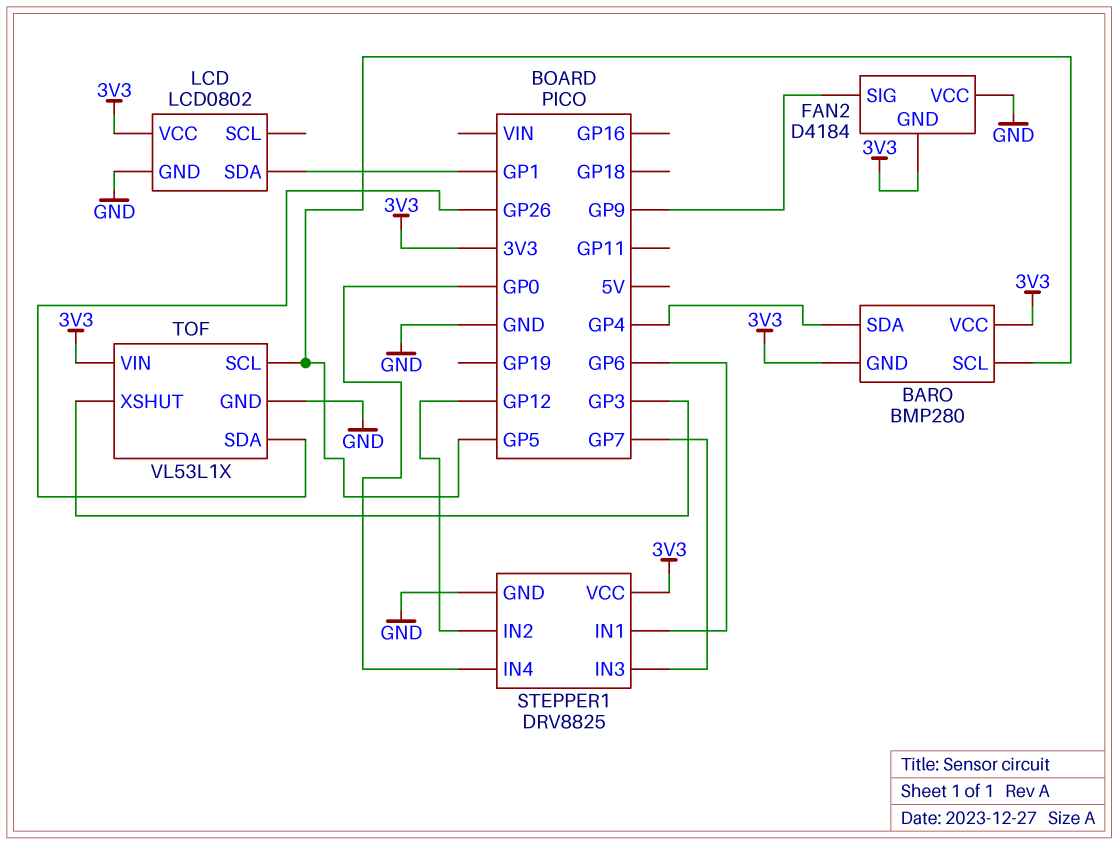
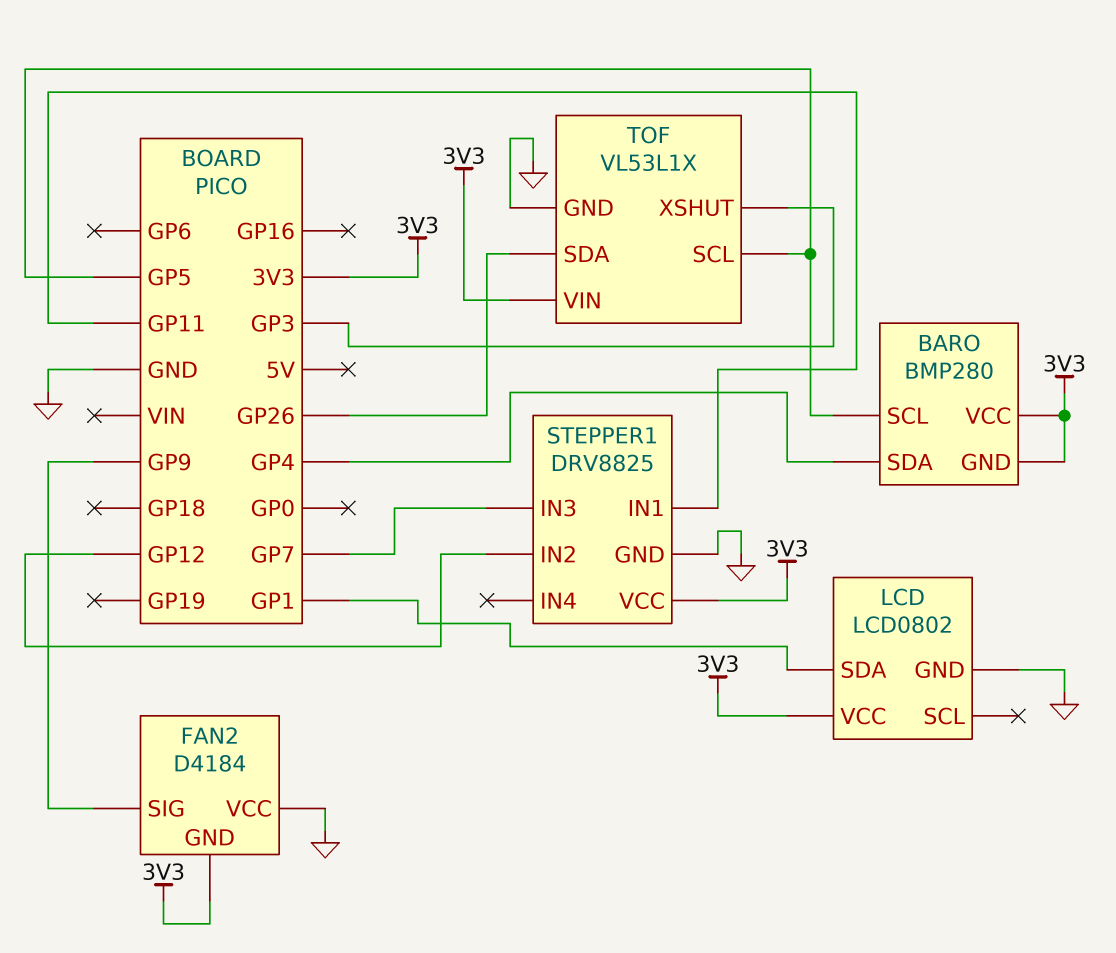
STEPPER1 pin IN1: GP6 -> GP11
STEPPER1 pin IN4: GP0 -> none

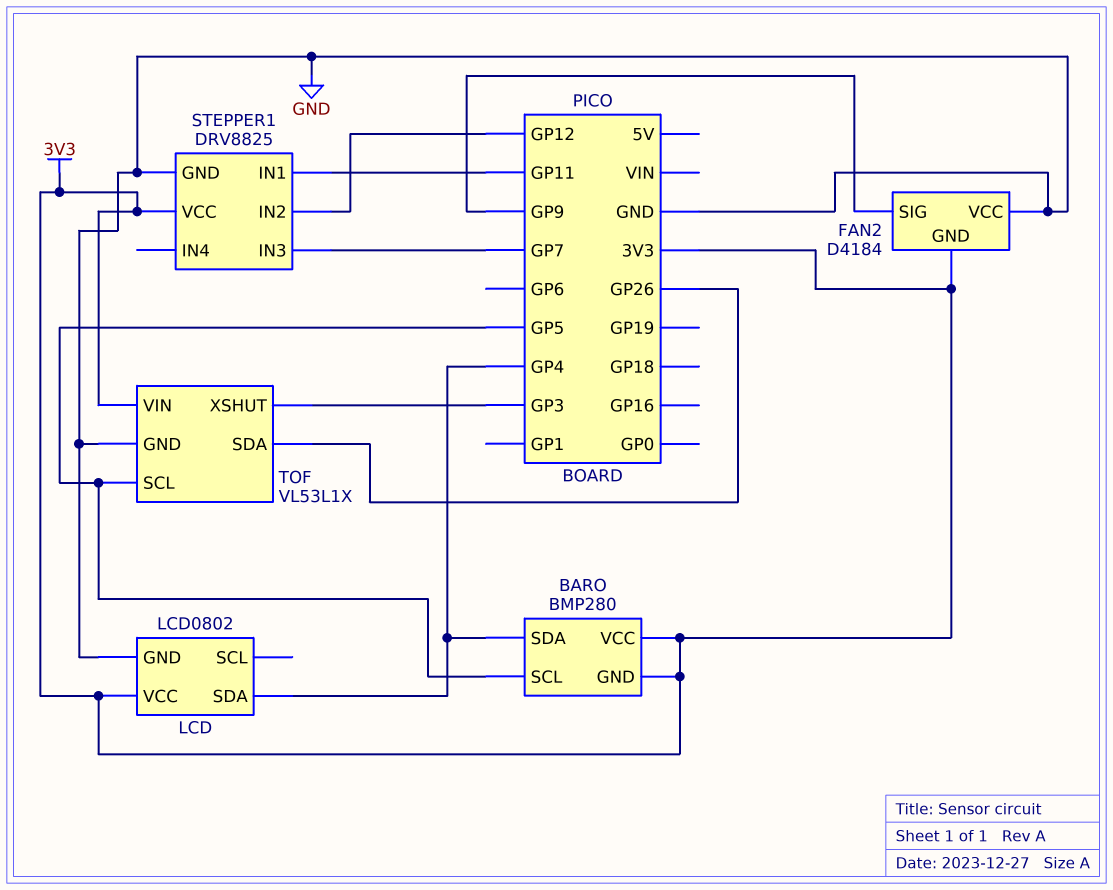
LCD pin SDA: GP1 -> GP4

